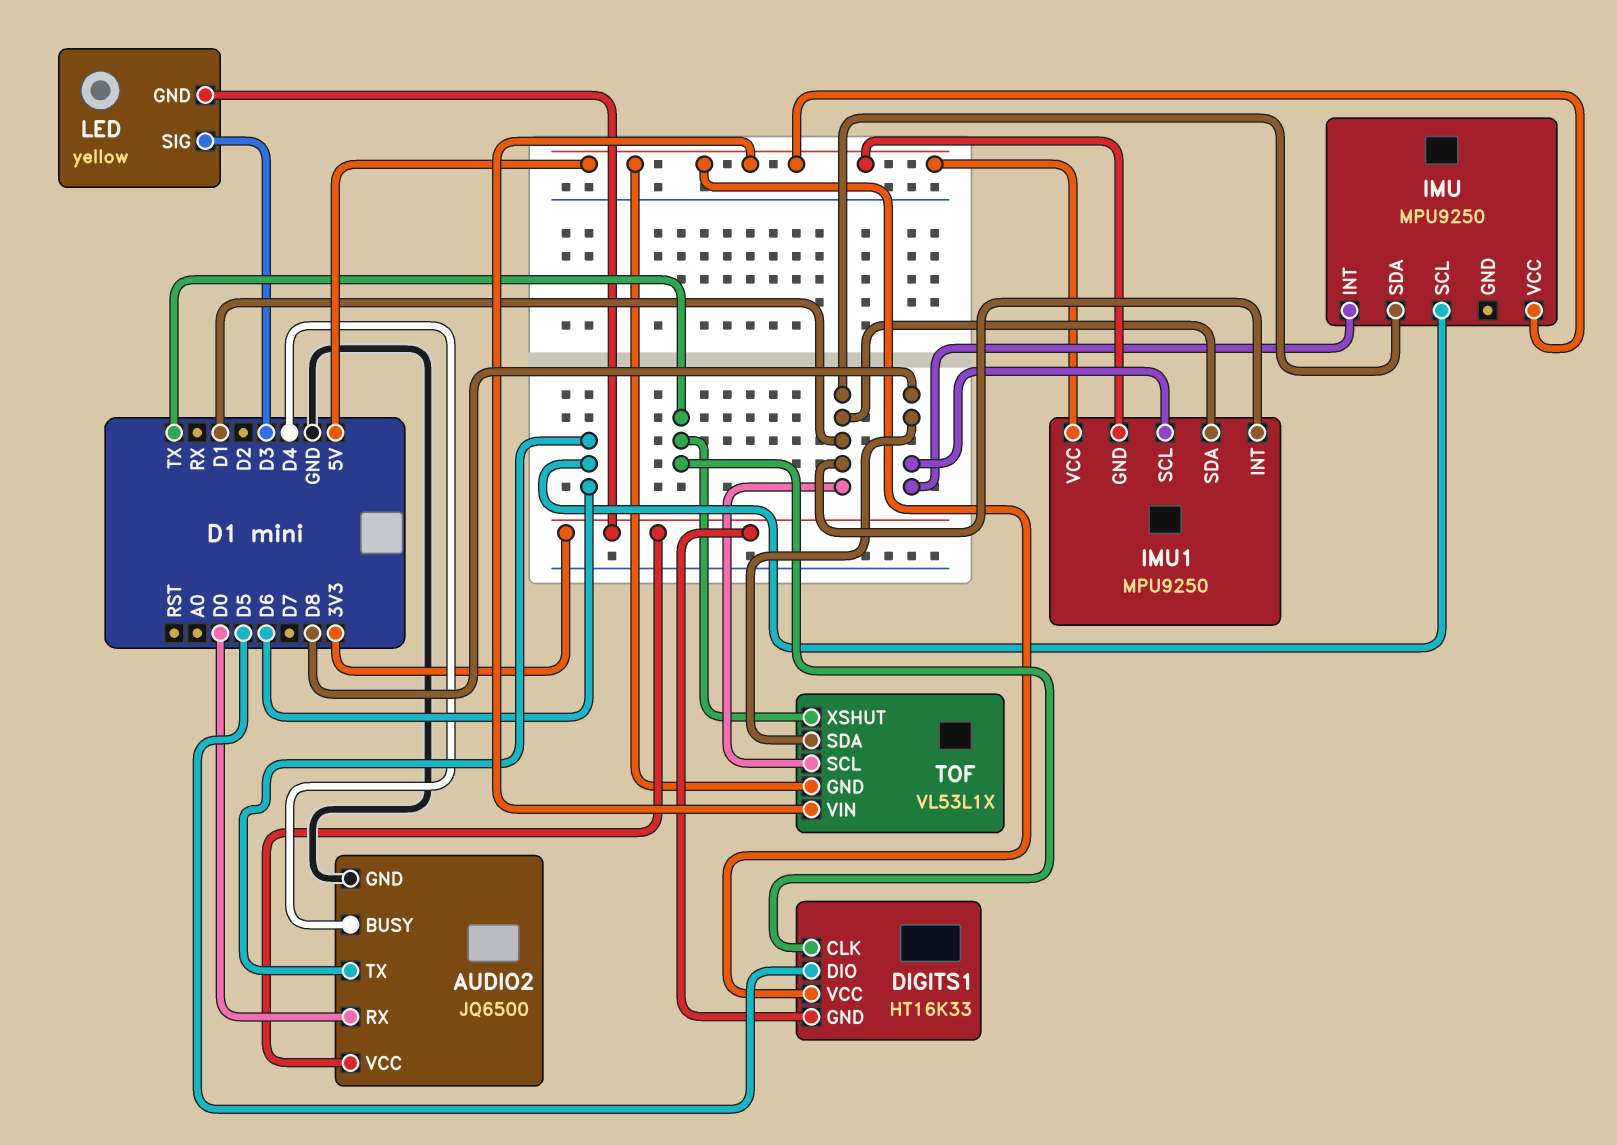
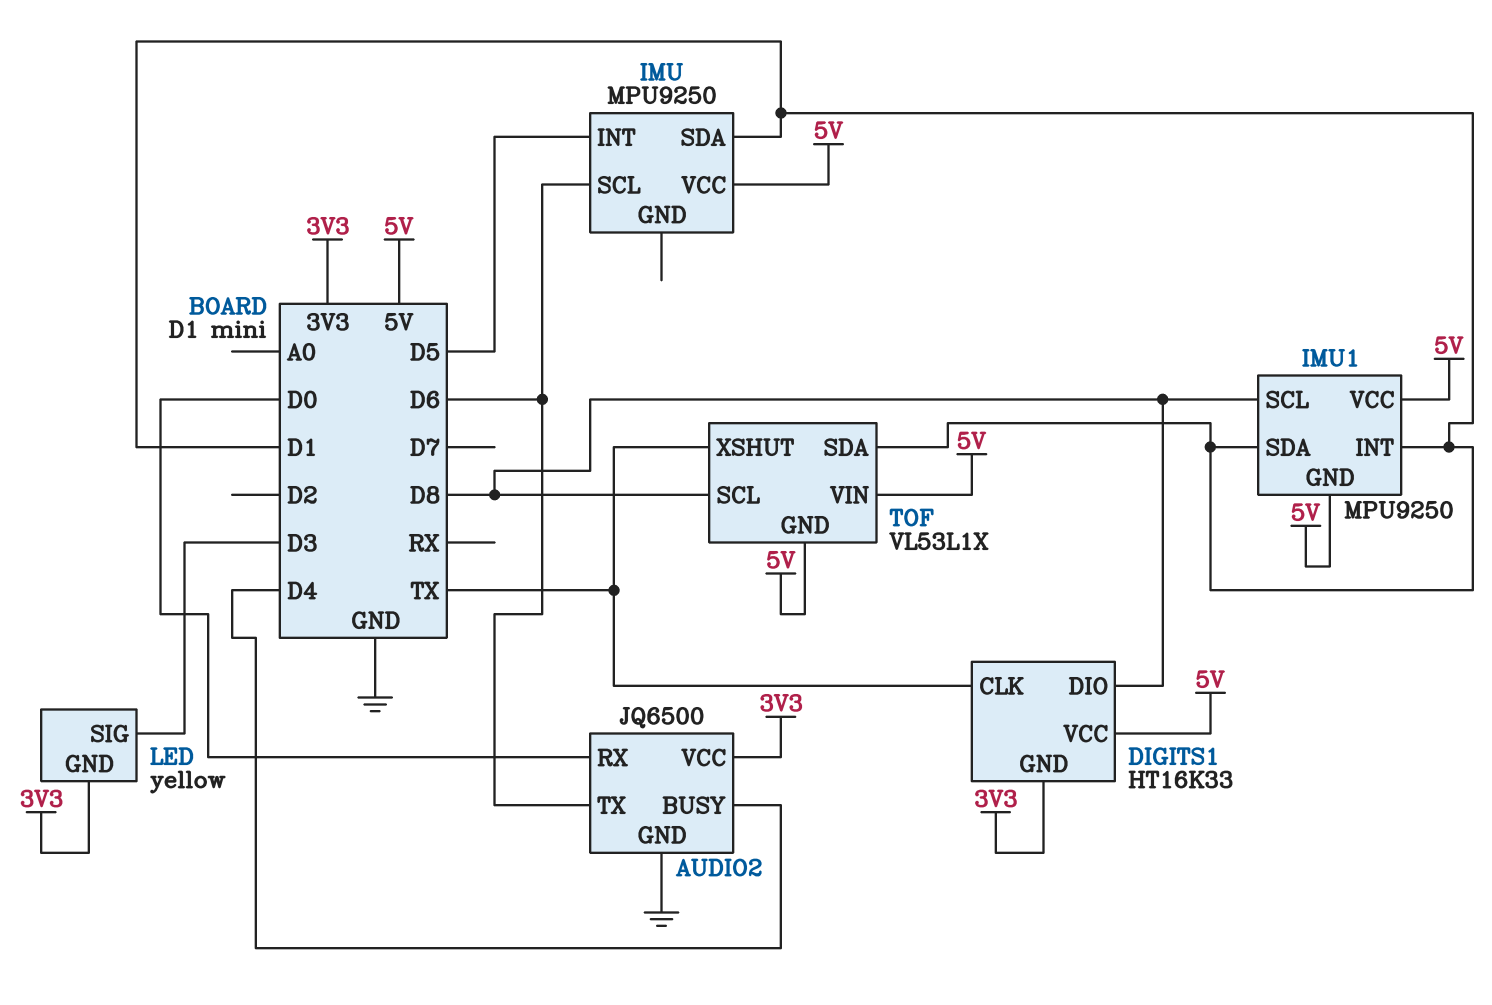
DIGITS1 pin DIO: D5 -> D8
IMU pin INT: D8 -> D5
TOF pin SCL: D1 -> D8
TOF pin SDA: D8 -> D1

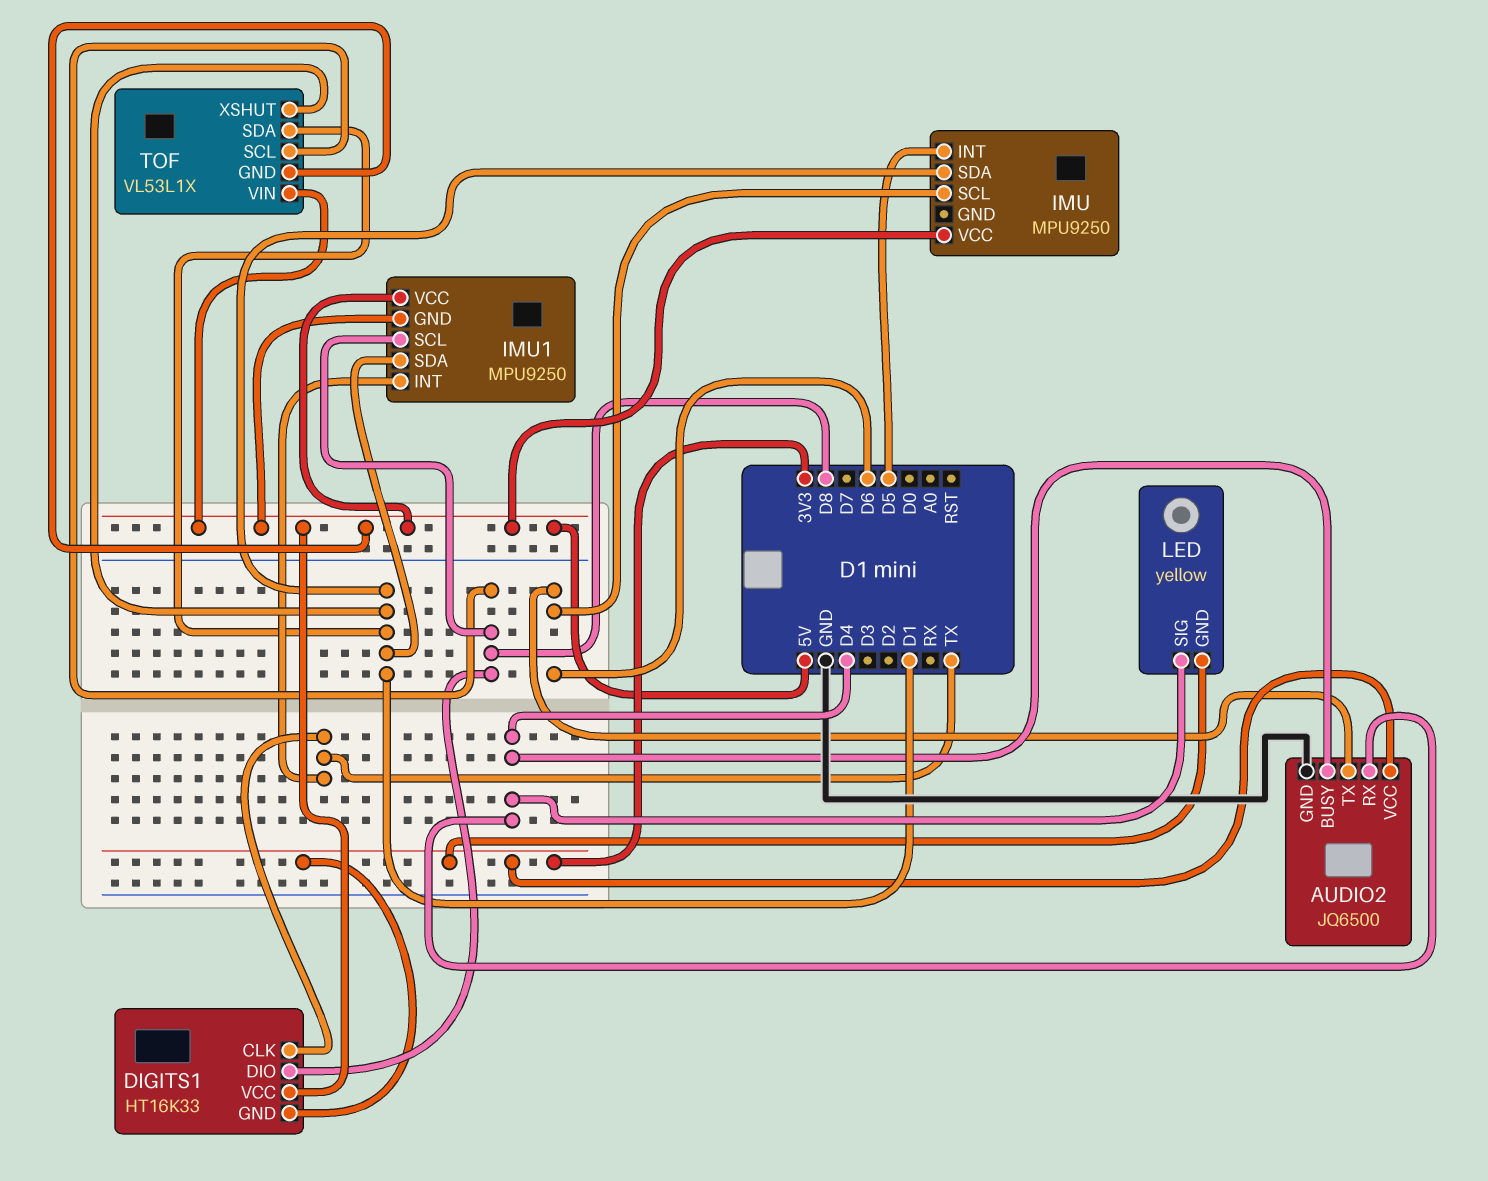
AUDIO2 pin RX: D0 -> D4
IMU1 pin INT: D1 -> TX
LED pin SIG: D3 -> D4
TOF pin XSHUT: TX -> D1

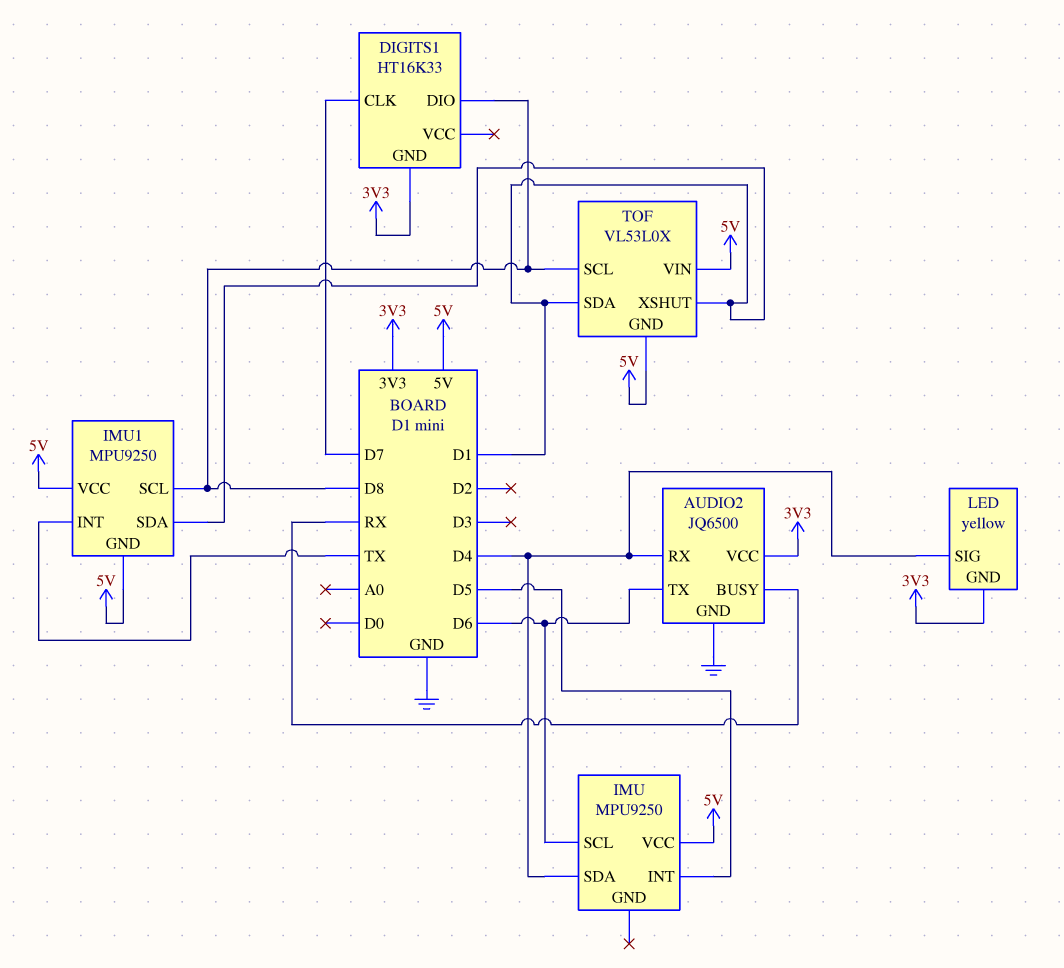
AUDIO2 pin BUSY: D4 -> RX
DIGITS1 pin CLK: TX -> D7
DIGITS1 pin VCC: 5V -> none
IMU pin SDA: D1 -> D4
TOF: VL53L1X -> VL53L0X

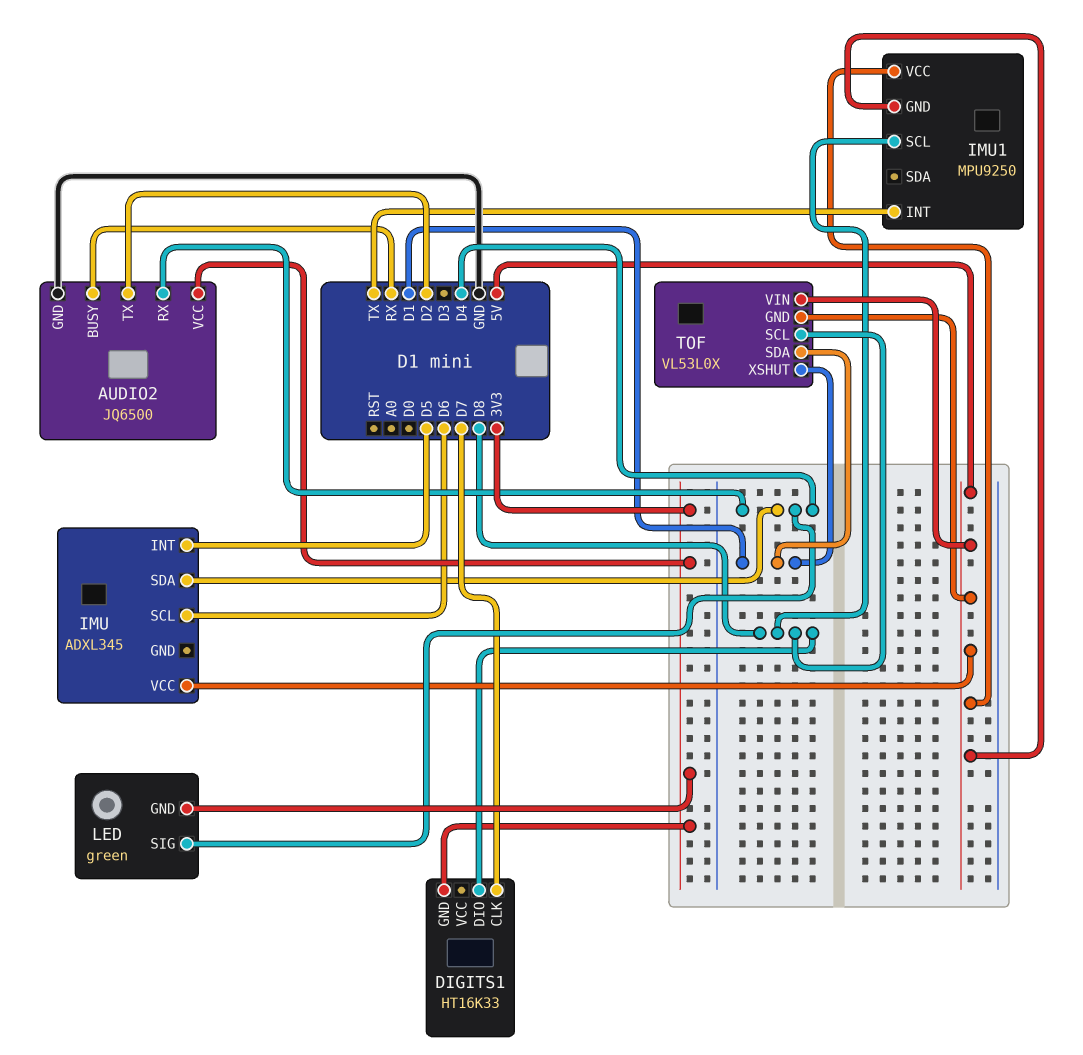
AUDIO2 pin TX: D6 -> D2
IMU: MPU9250 -> ADXL345
IMU1 pin SDA: D1 -> none
LED: yellow -> green

